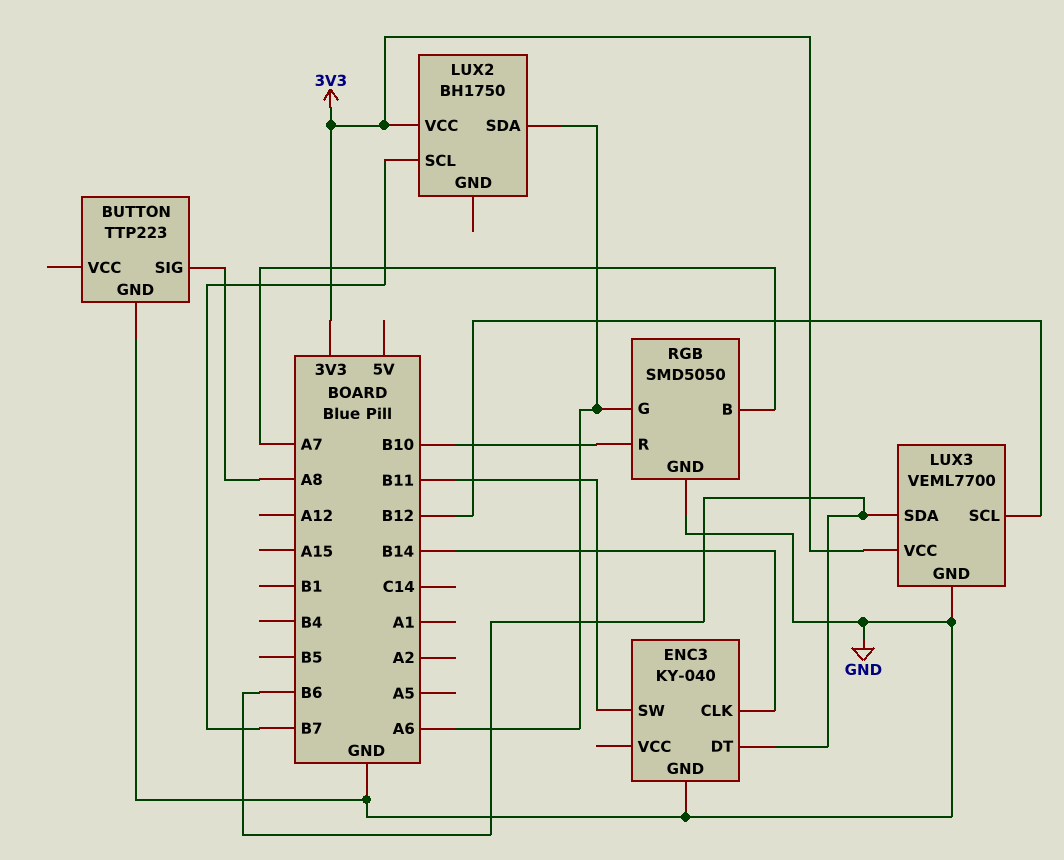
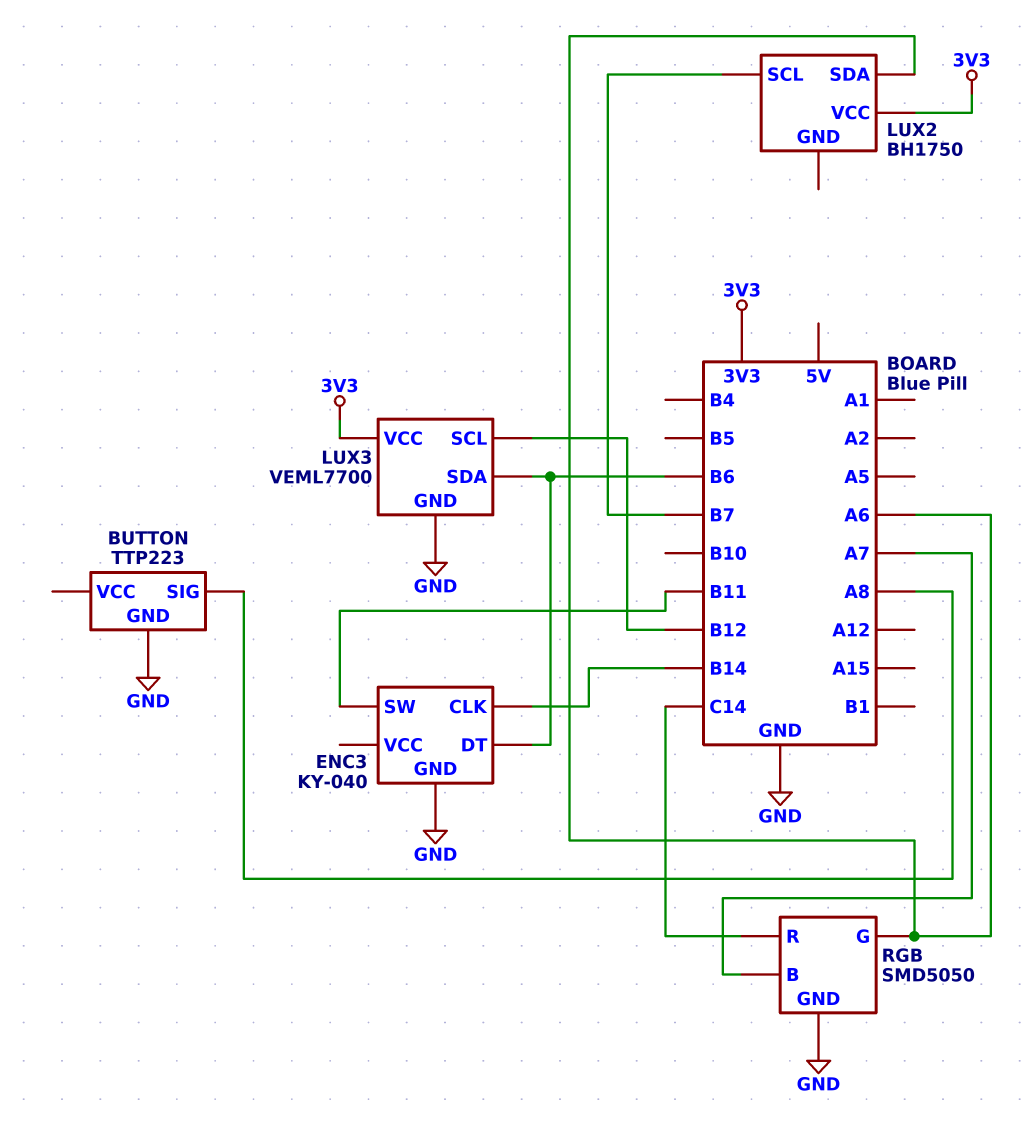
RGB pin R: B10 -> C14

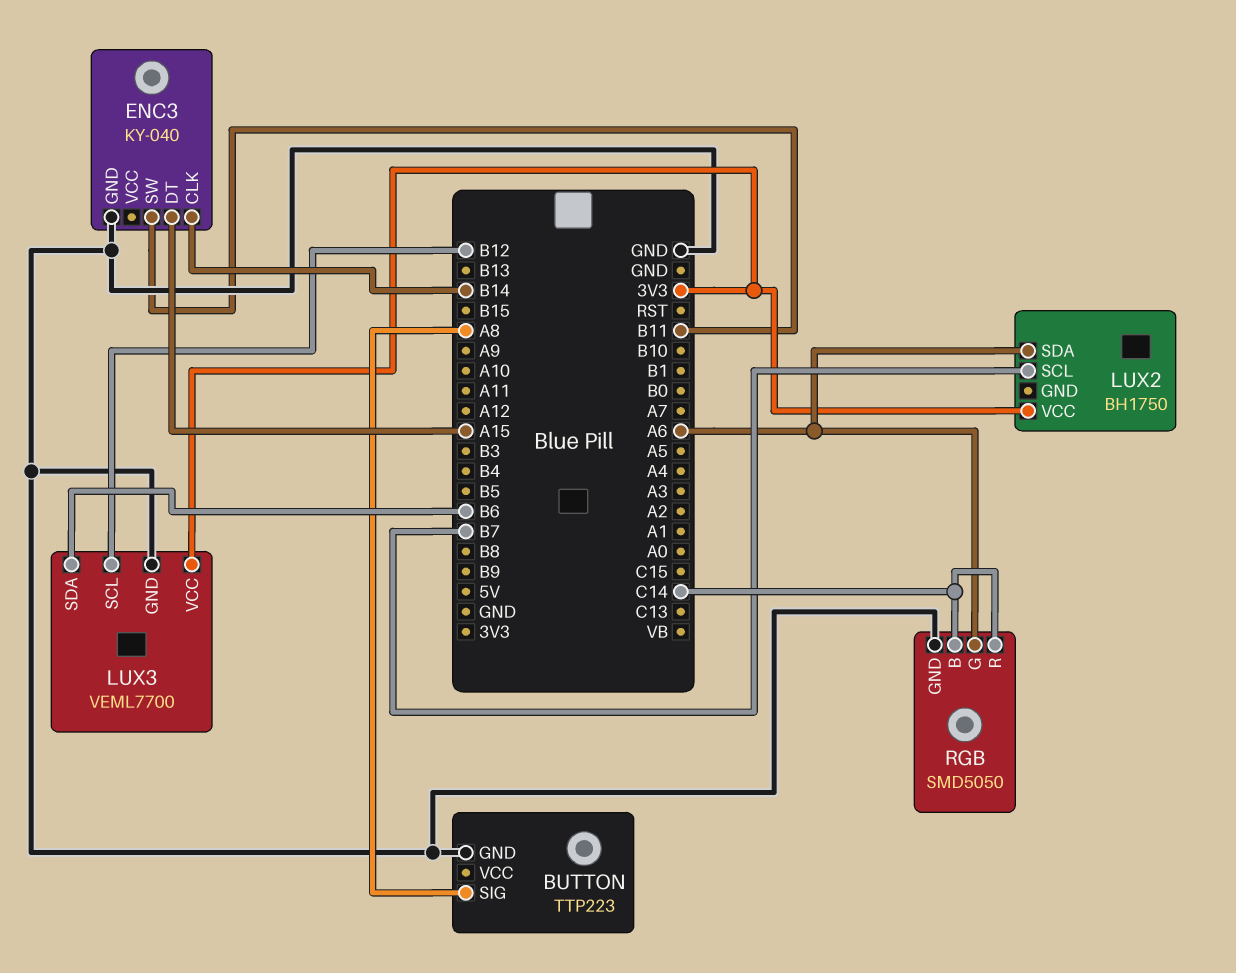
ENC3 pin DT: B6 -> A15
RGB pin B: A7 -> C14

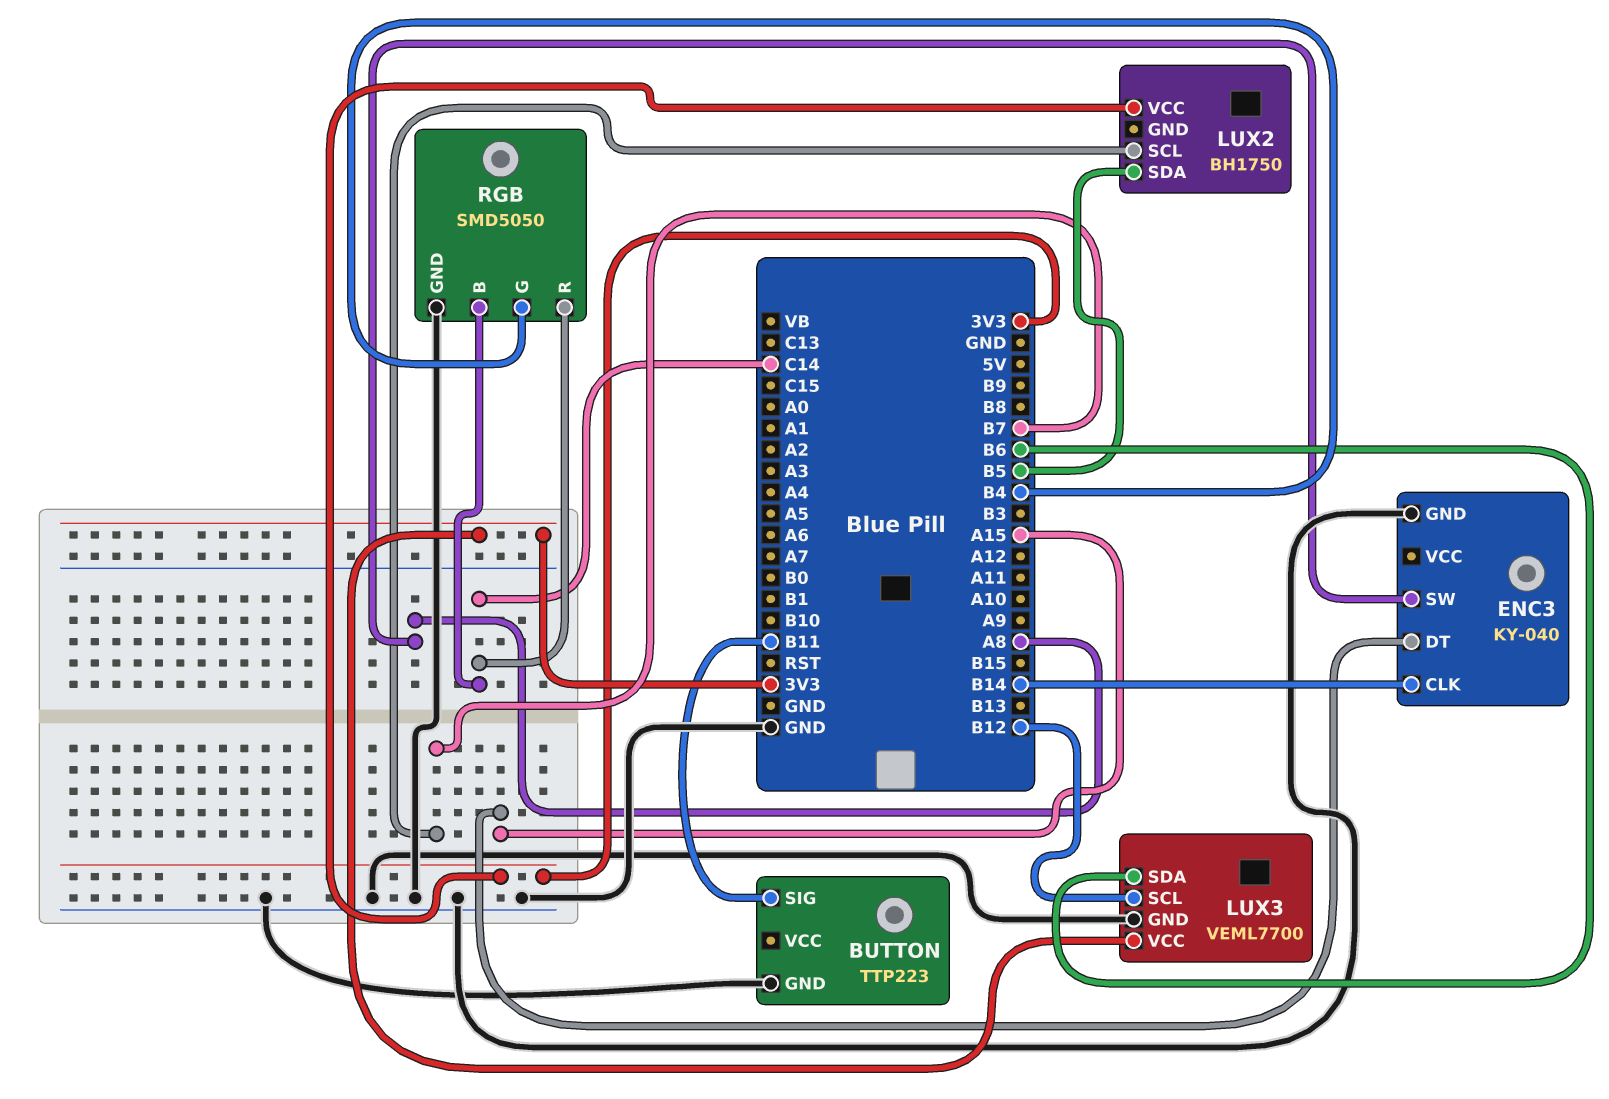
BUTTON pin SIG: A8 -> B11
ENC3 pin SW: B11 -> A8
LUX2 pin SDA: A6 -> B5
RGB pin G: A6 -> B4

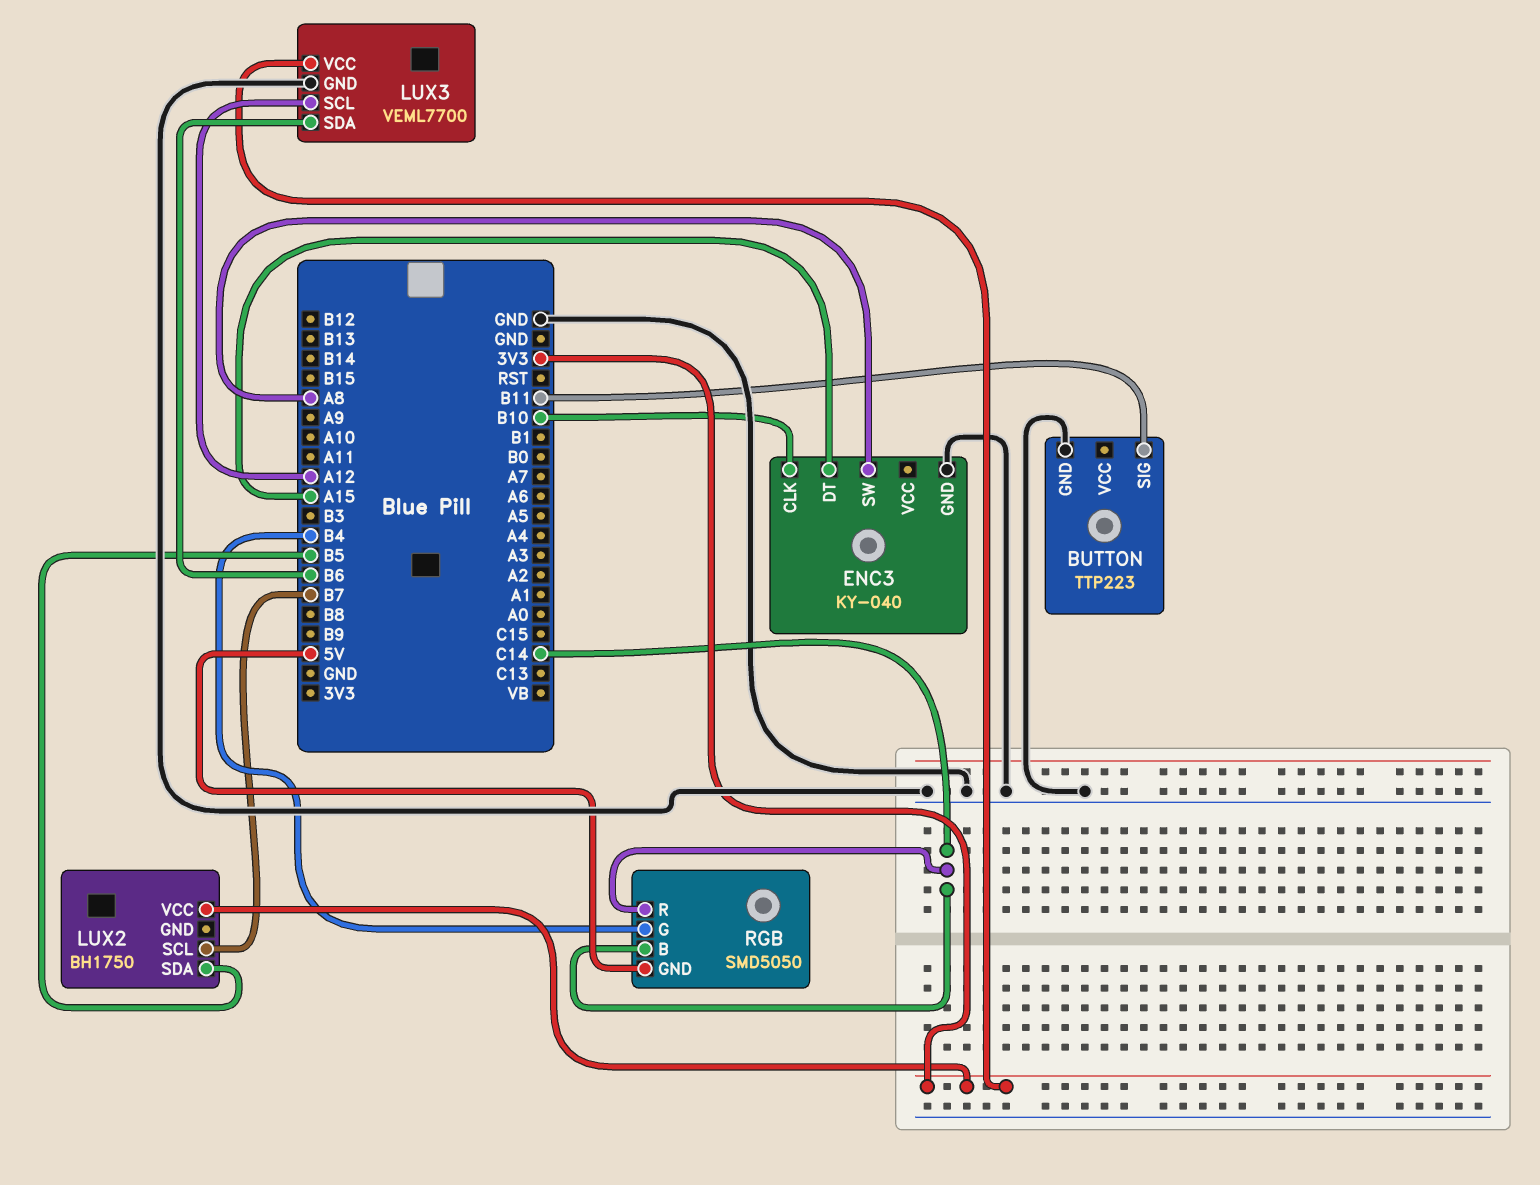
ENC3 pin CLK: B14 -> B10
LUX3 pin SCL: B12 -> A12
RGB pin GND: GND -> 5V

